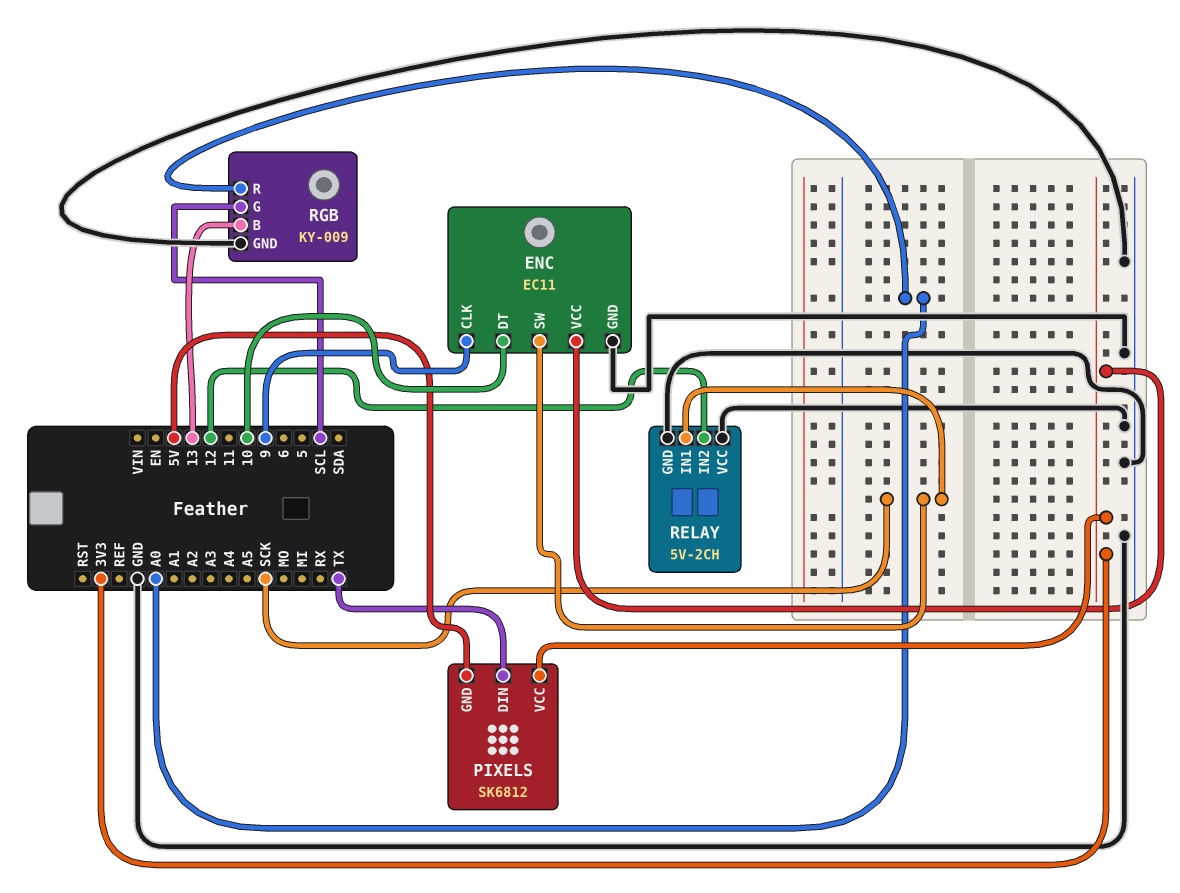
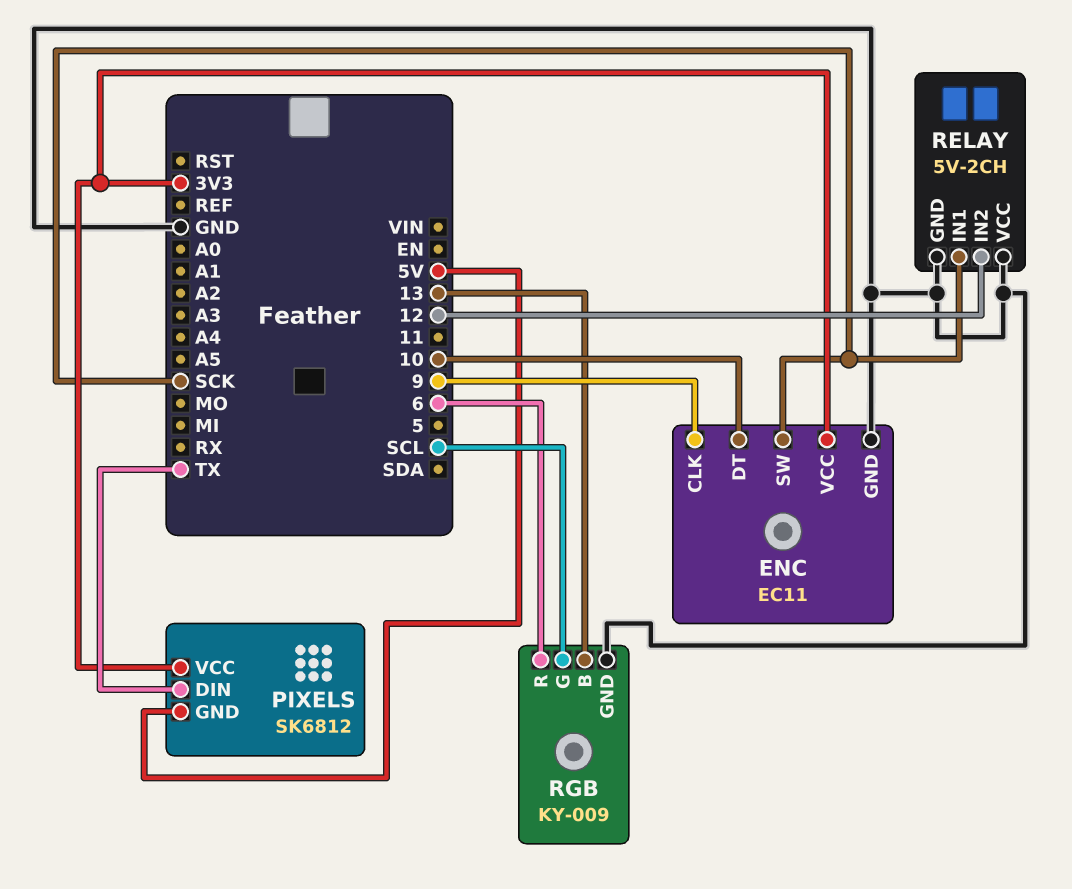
RGB pin R: A0 -> 6

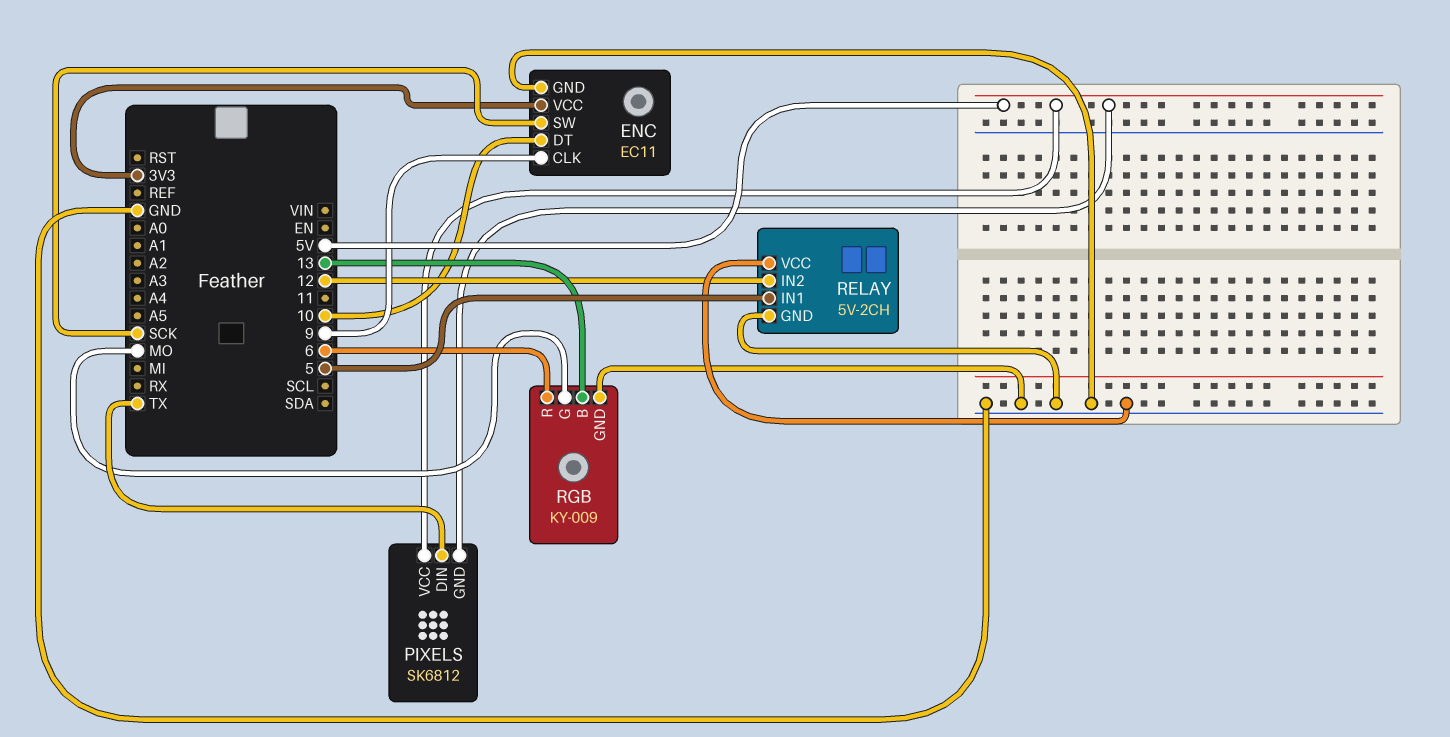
PIXELS pin VCC: 3V3 -> 5V
RELAY pin IN1: SCK -> 5
RGB pin G: SCL -> MO

